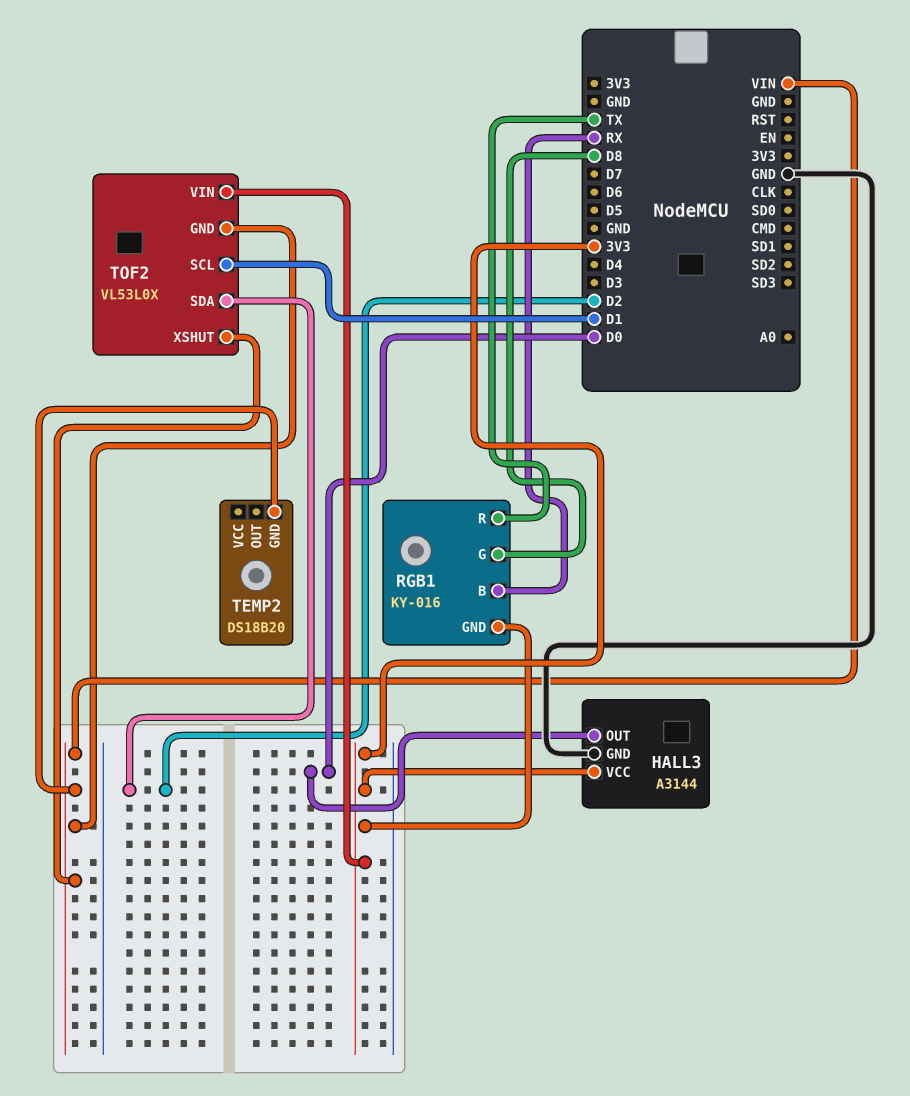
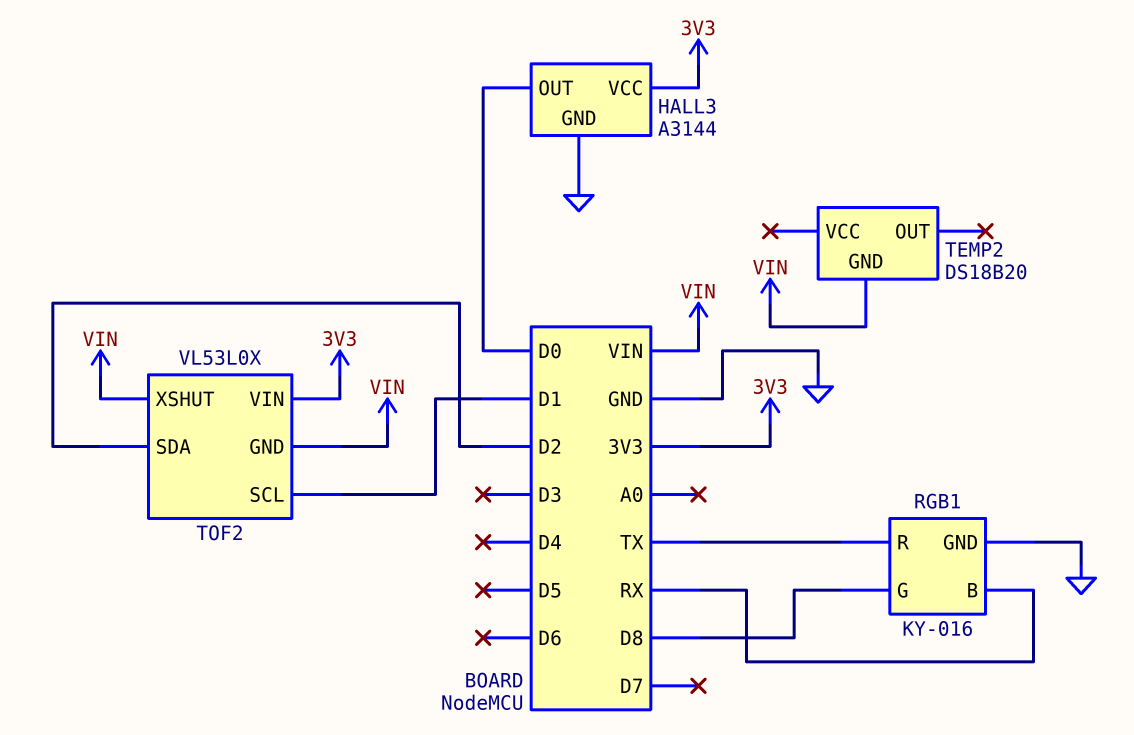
RGB1 pin GND: 3V3 -> GND

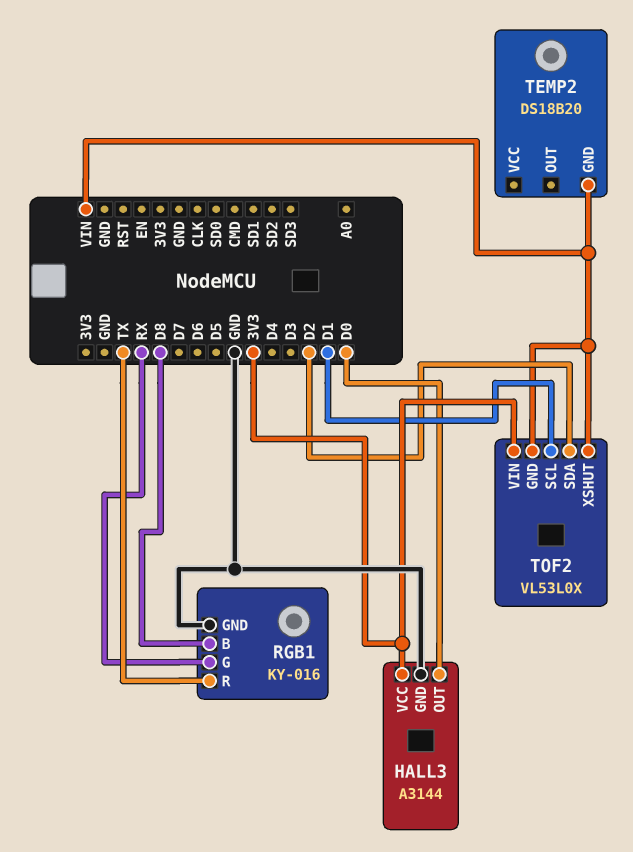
RGB1 pin B: RX -> D8
RGB1 pin G: D8 -> RX

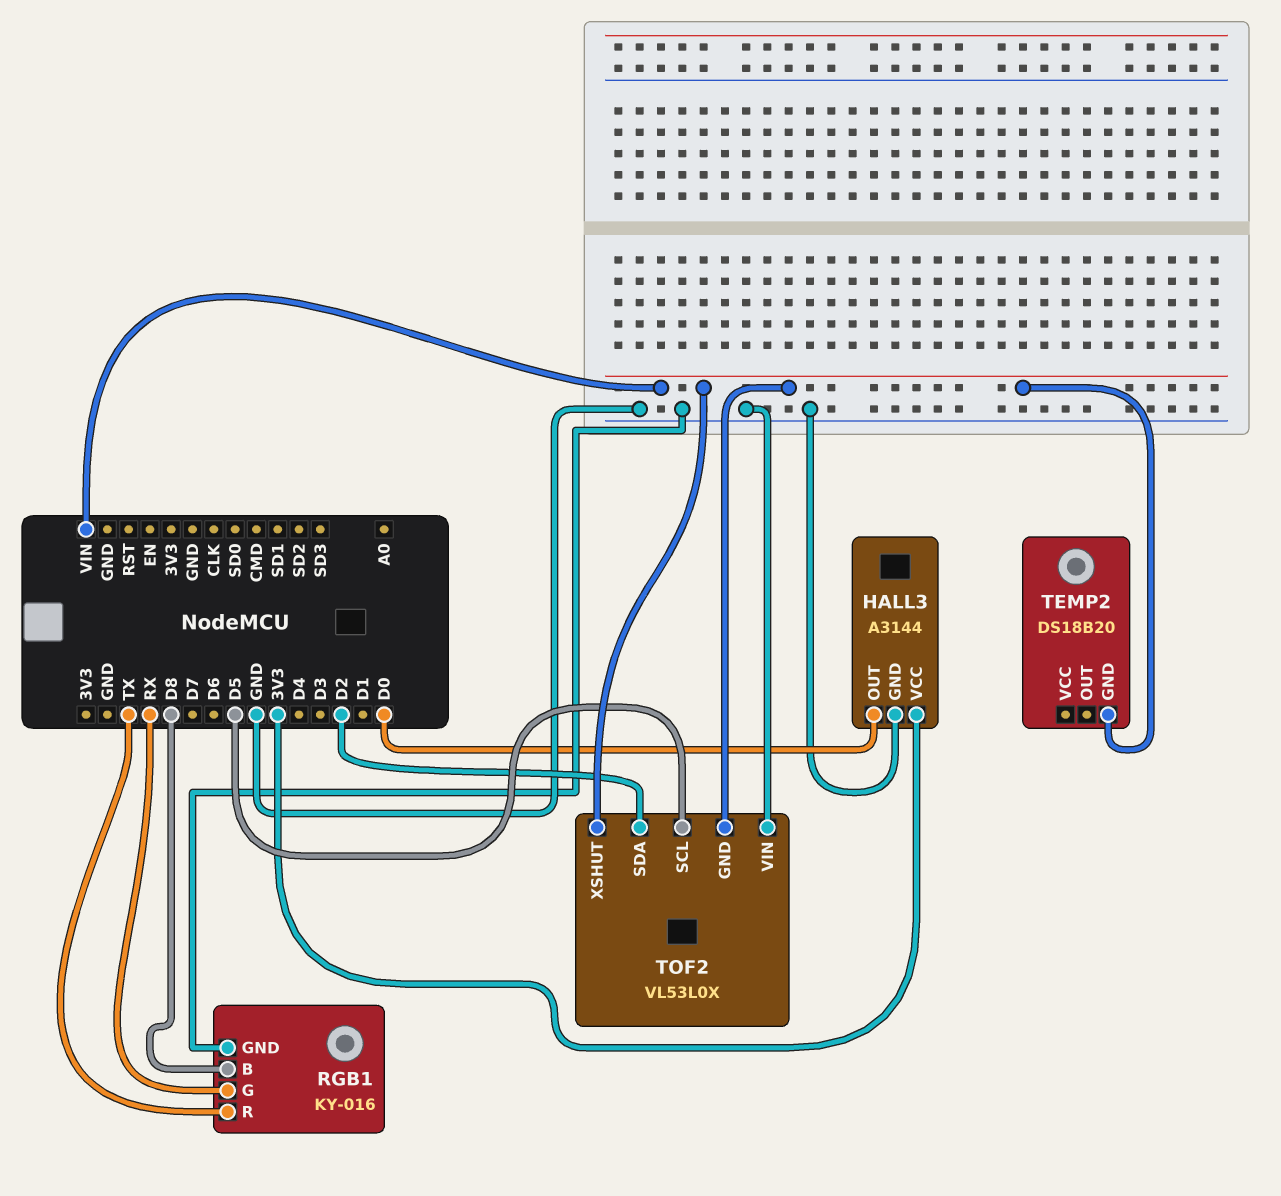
TOF2 pin SCL: D1 -> D5
TOF2 pin VIN: 3V3 -> GND

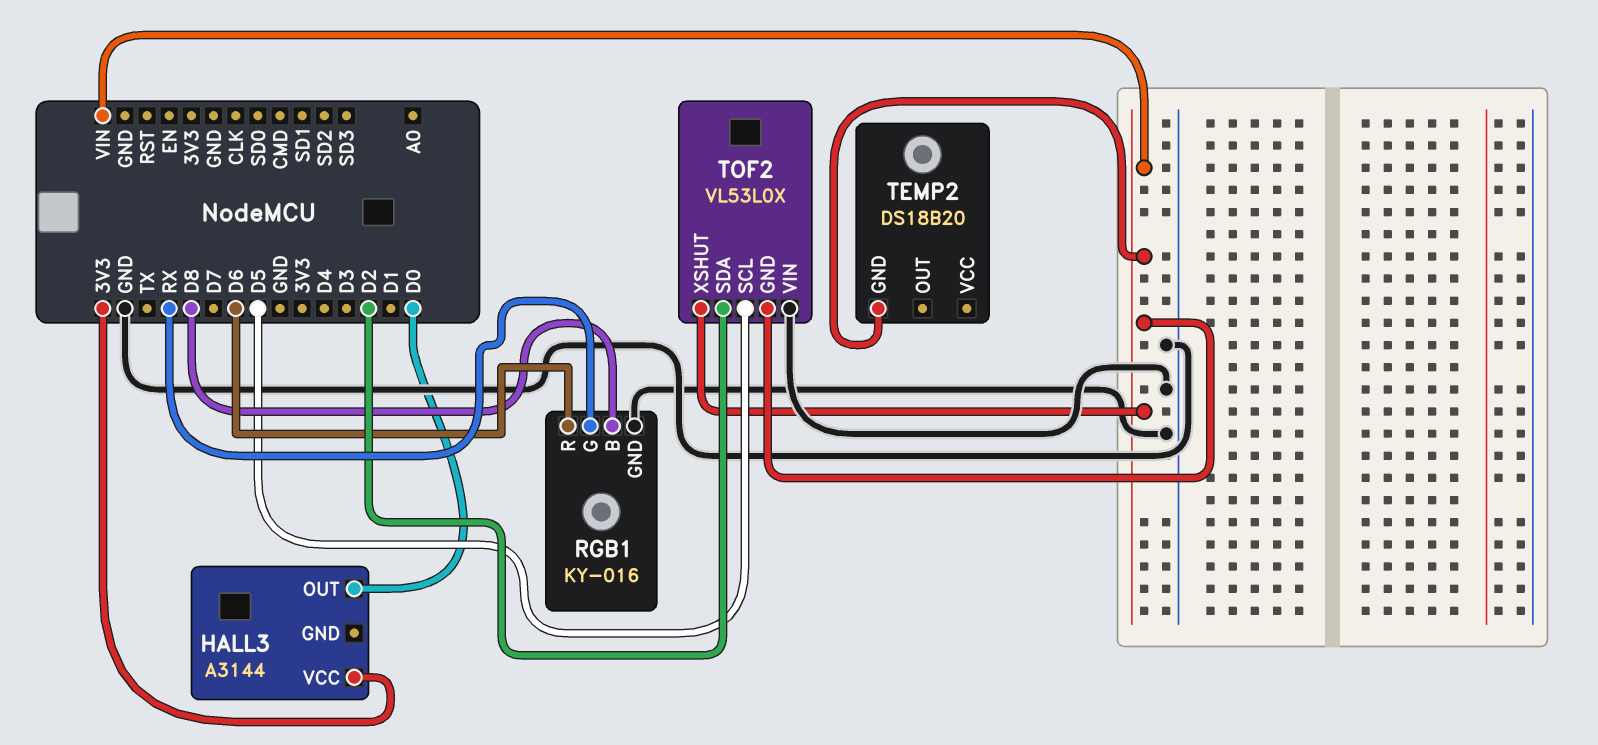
HALL3 pin GND: GND -> none
RGB1 pin R: TX -> D6

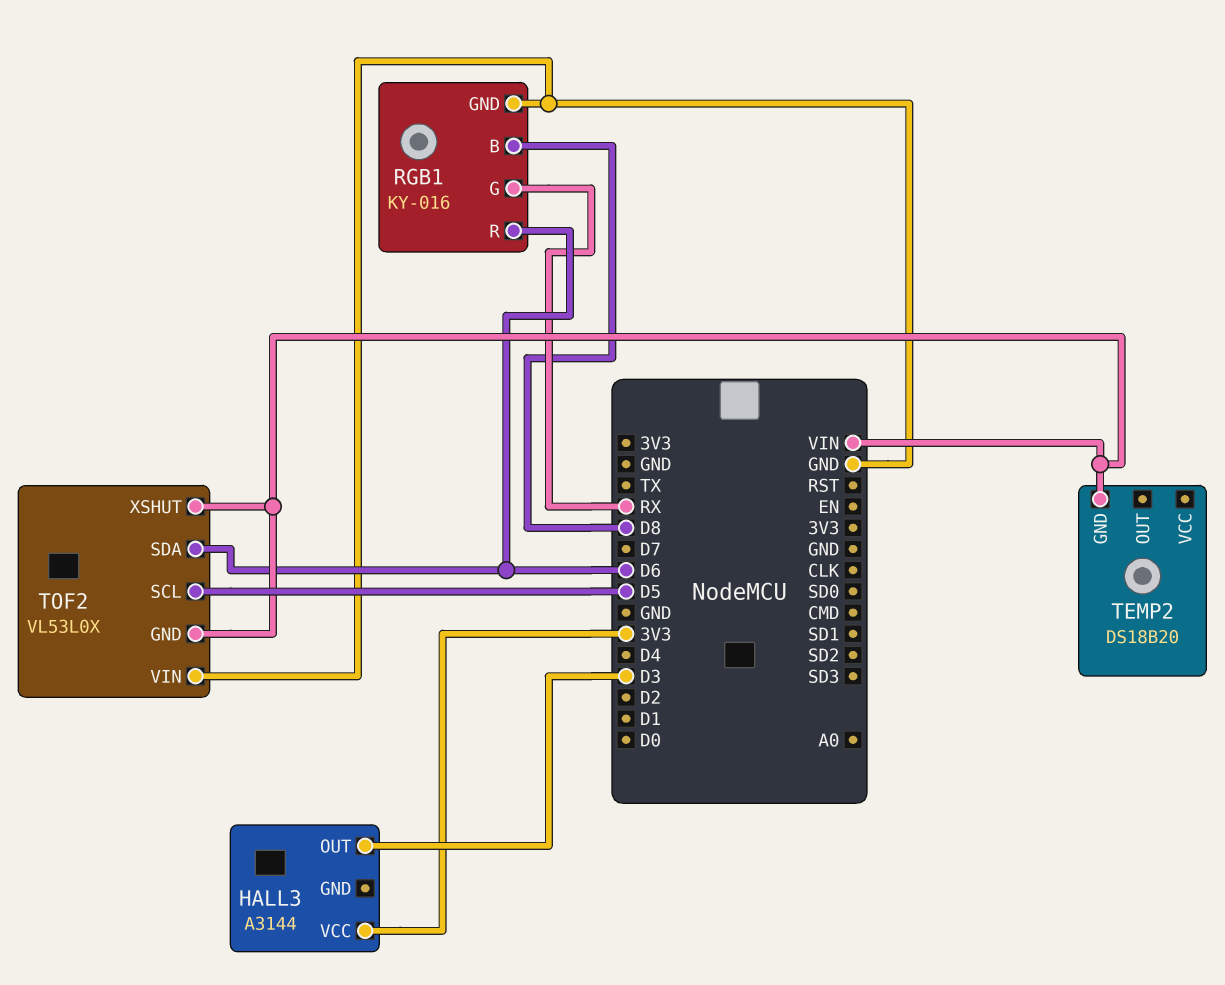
HALL3 pin OUT: D0 -> D3
TOF2 pin SDA: D2 -> D6

